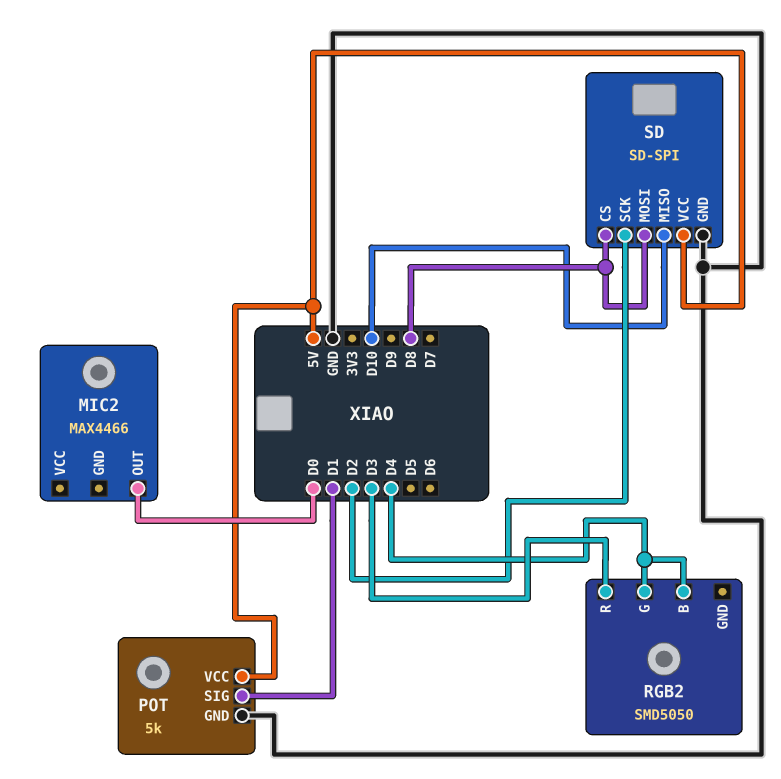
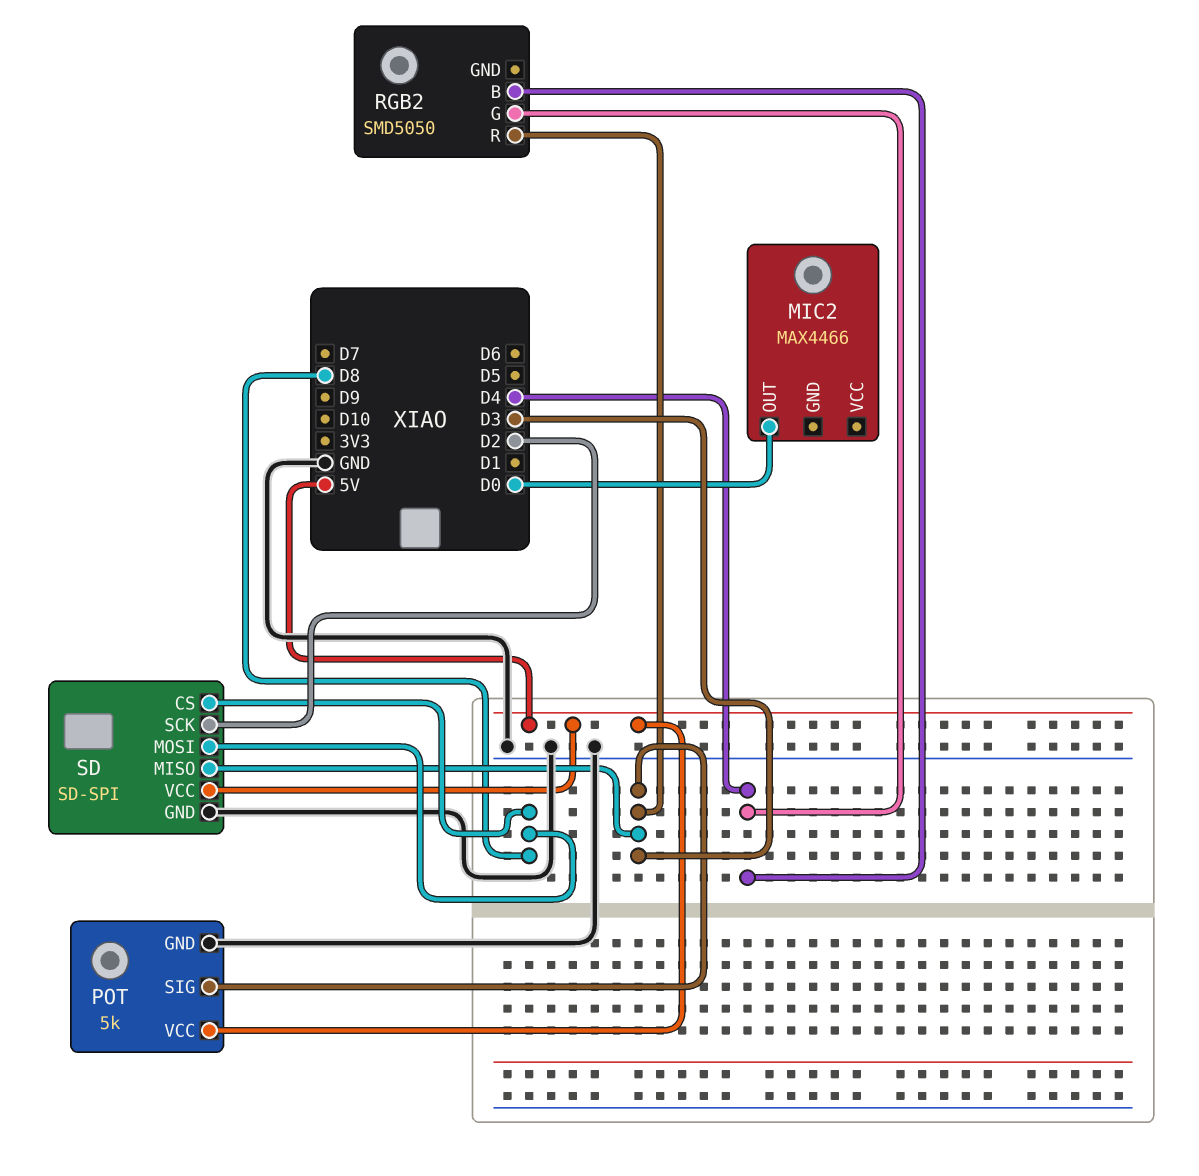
POT pin SIG: D1 -> D3
SD pin MISO: D10 -> D3

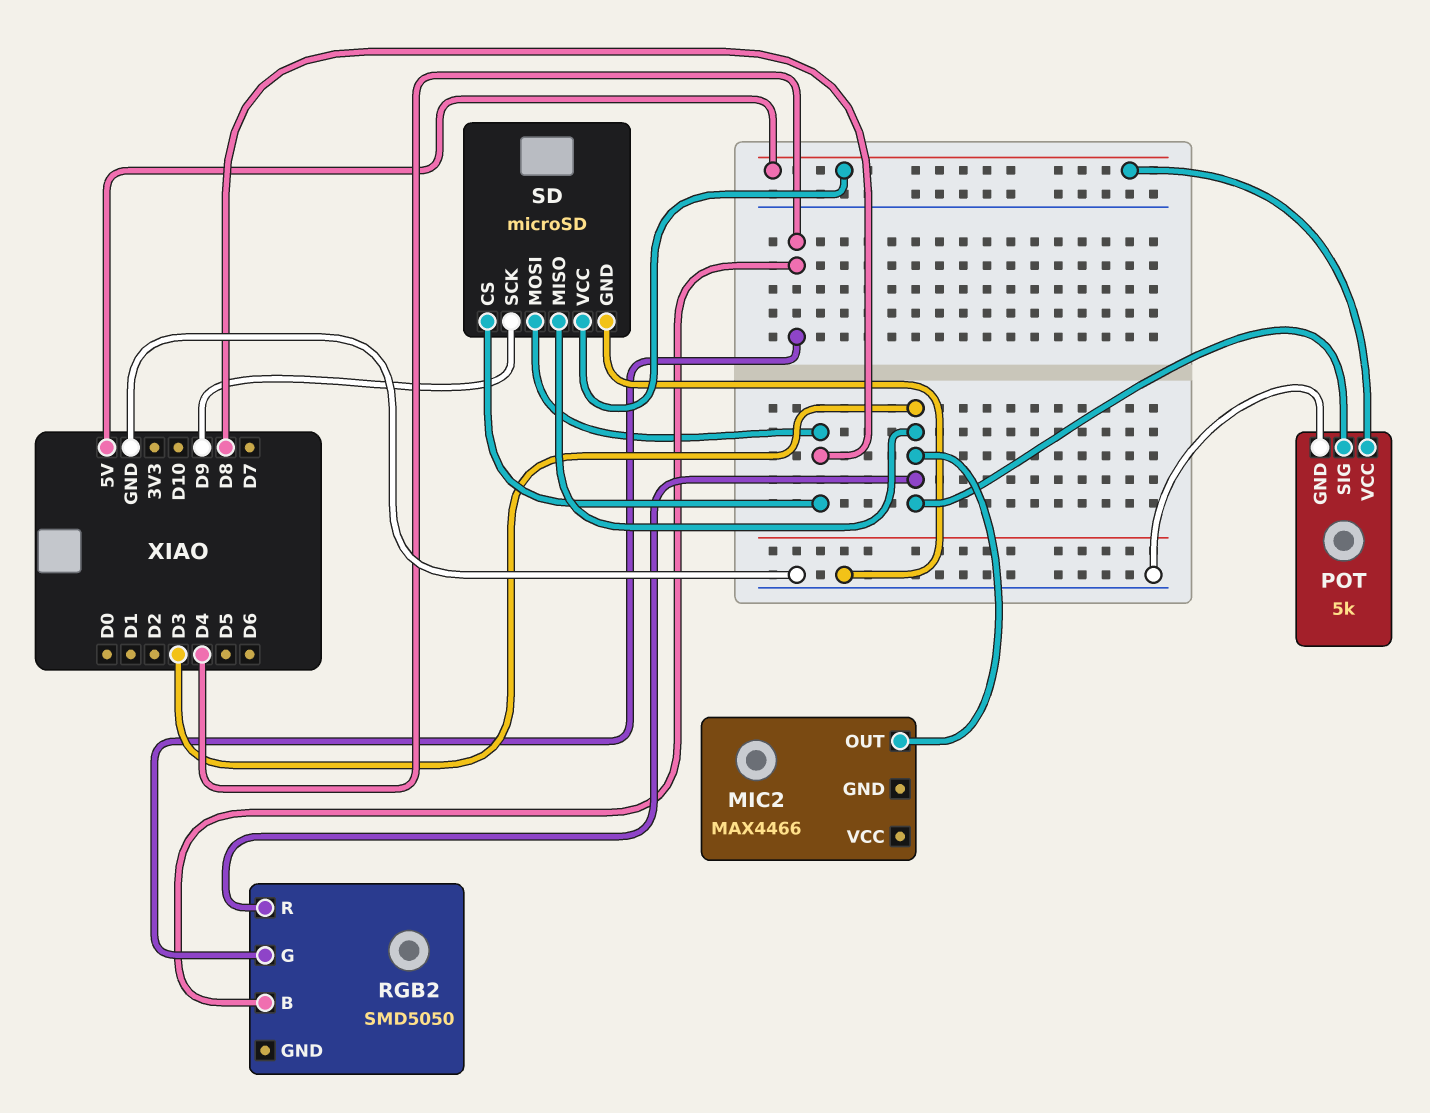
MIC2 pin OUT: D0 -> D3
SD: SD-SPI -> microSD
SD pin SCK: D2 -> D9

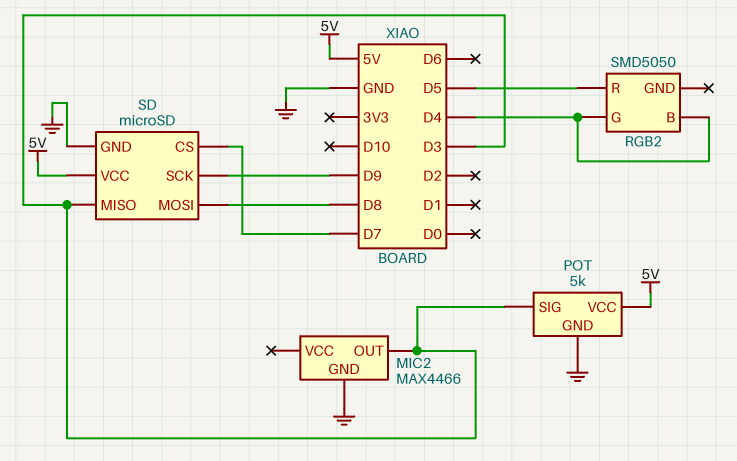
MIC2 pin GND: none -> GND
RGB2 pin R: D3 -> D5
SD pin CS: D8 -> D7

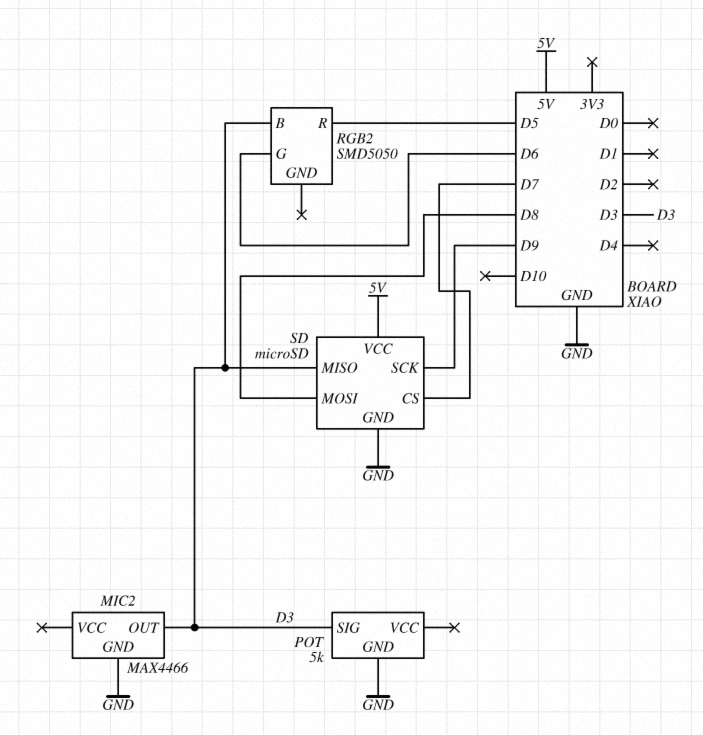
POT pin VCC: 5V -> none
RGB2 pin B: D4 -> D3
RGB2 pin G: D4 -> D6

